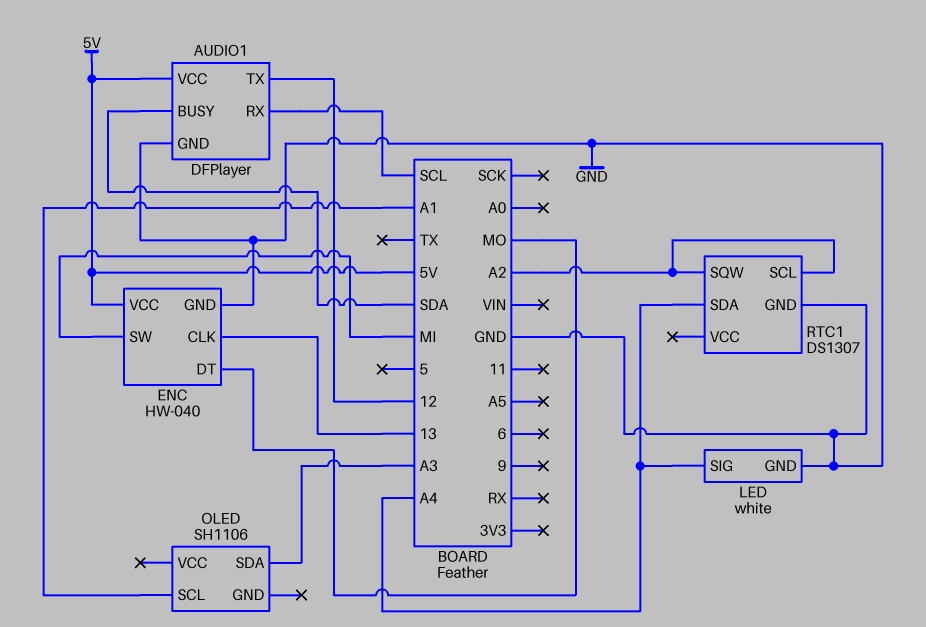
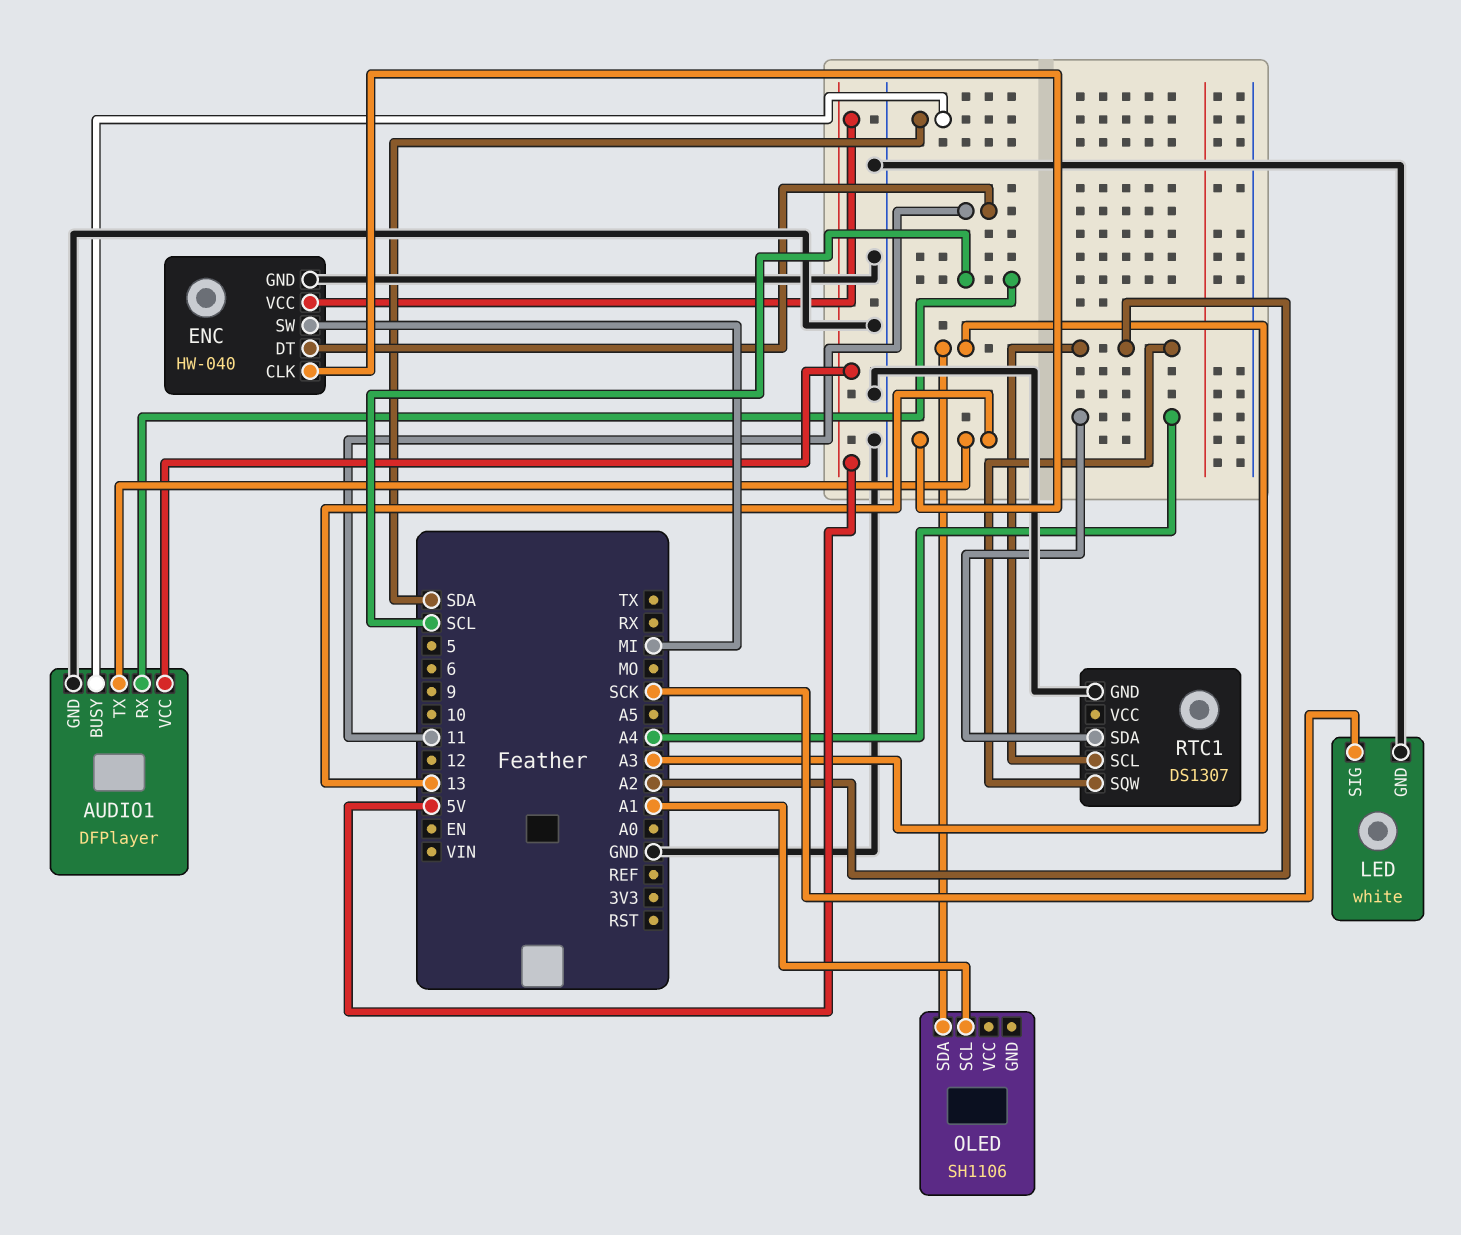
AUDIO1 pin TX: 12 -> 13
ENC pin DT: MO -> 11
LED pin SIG: A4 -> SCK

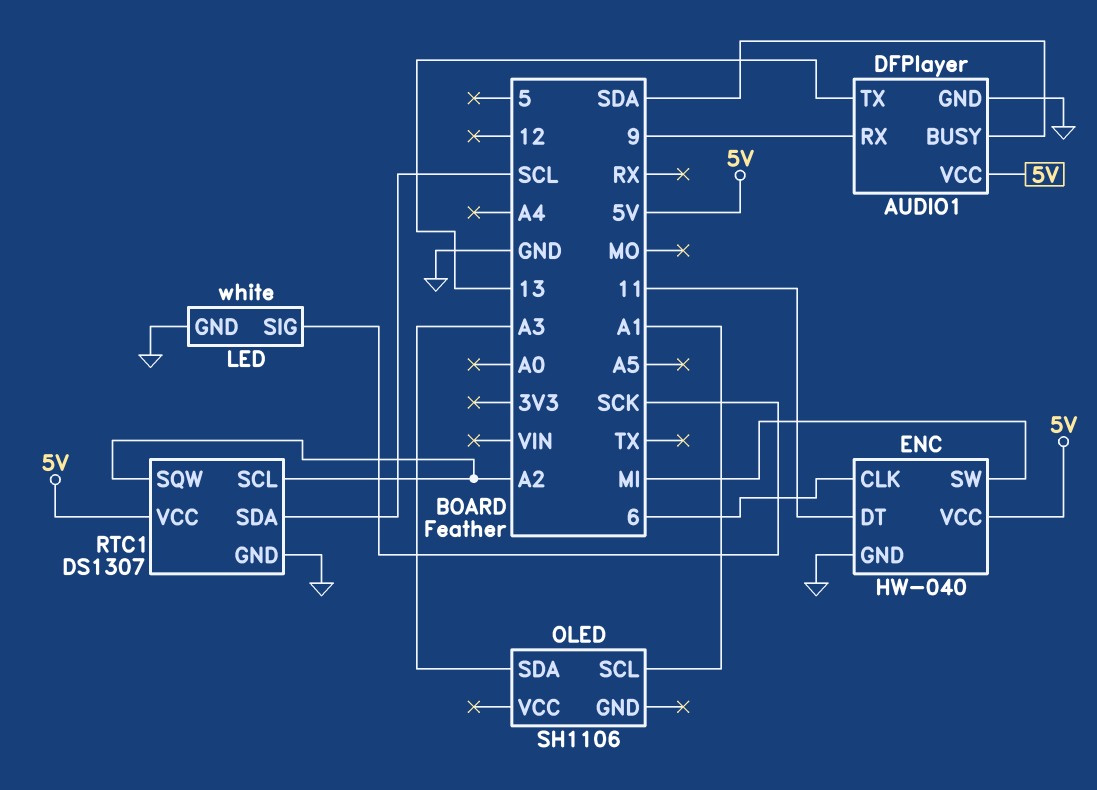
AUDIO1 pin RX: SCL -> 9
ENC pin CLK: 13 -> 6
RTC1 pin SDA: A4 -> SCL
RTC1 pin VCC: none -> 5V

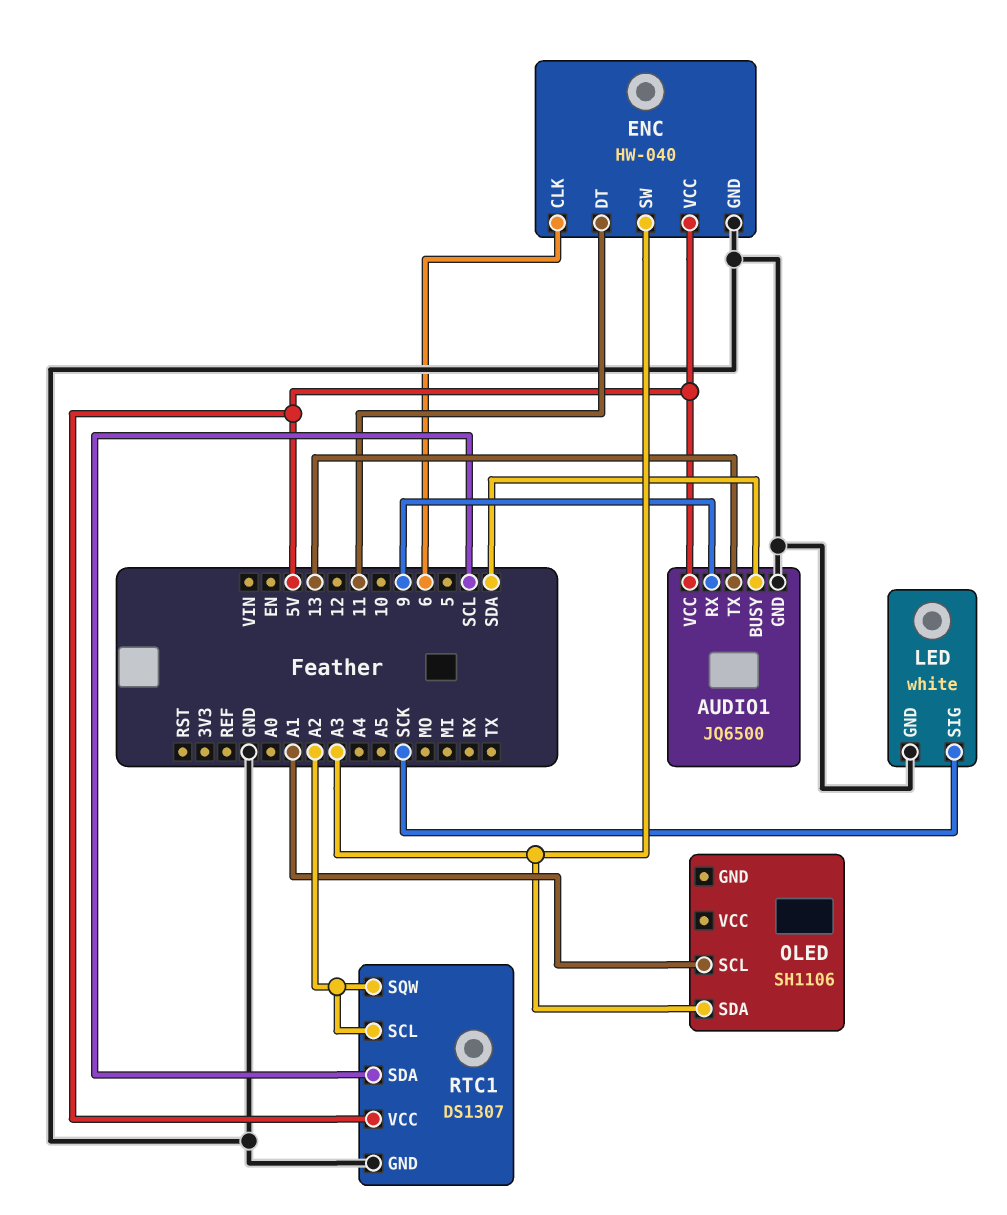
AUDIO1: DFPlayer -> JQ6500
ENC pin SW: MI -> A3

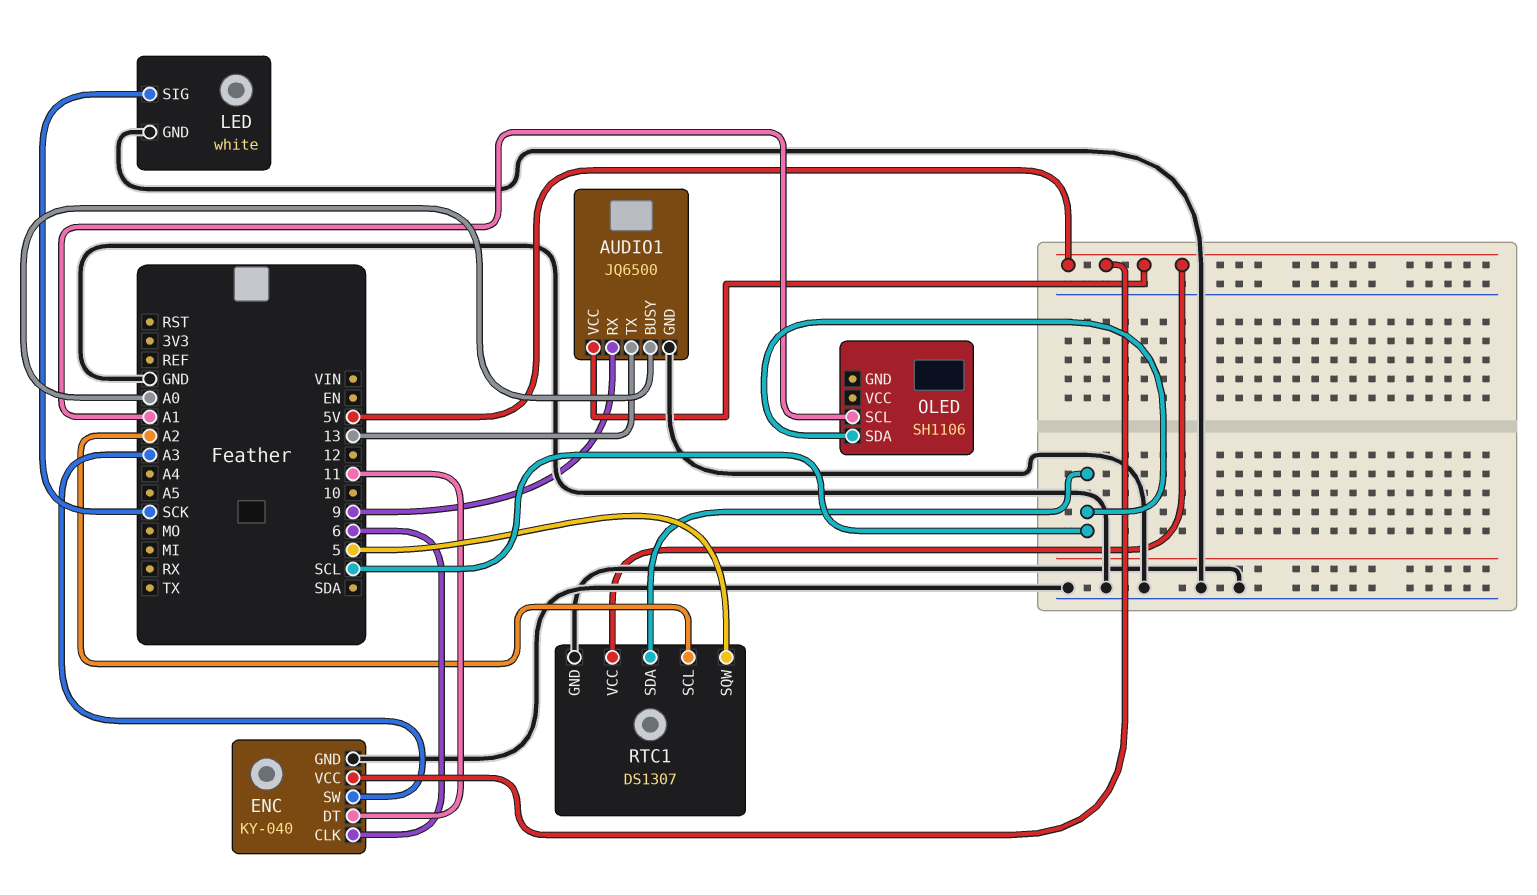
AUDIO1 pin BUSY: SDA -> A0
ENC: HW-040 -> KY-040
OLED pin SDA: A3 -> SCL
RTC1 pin SQW: A2 -> 5

